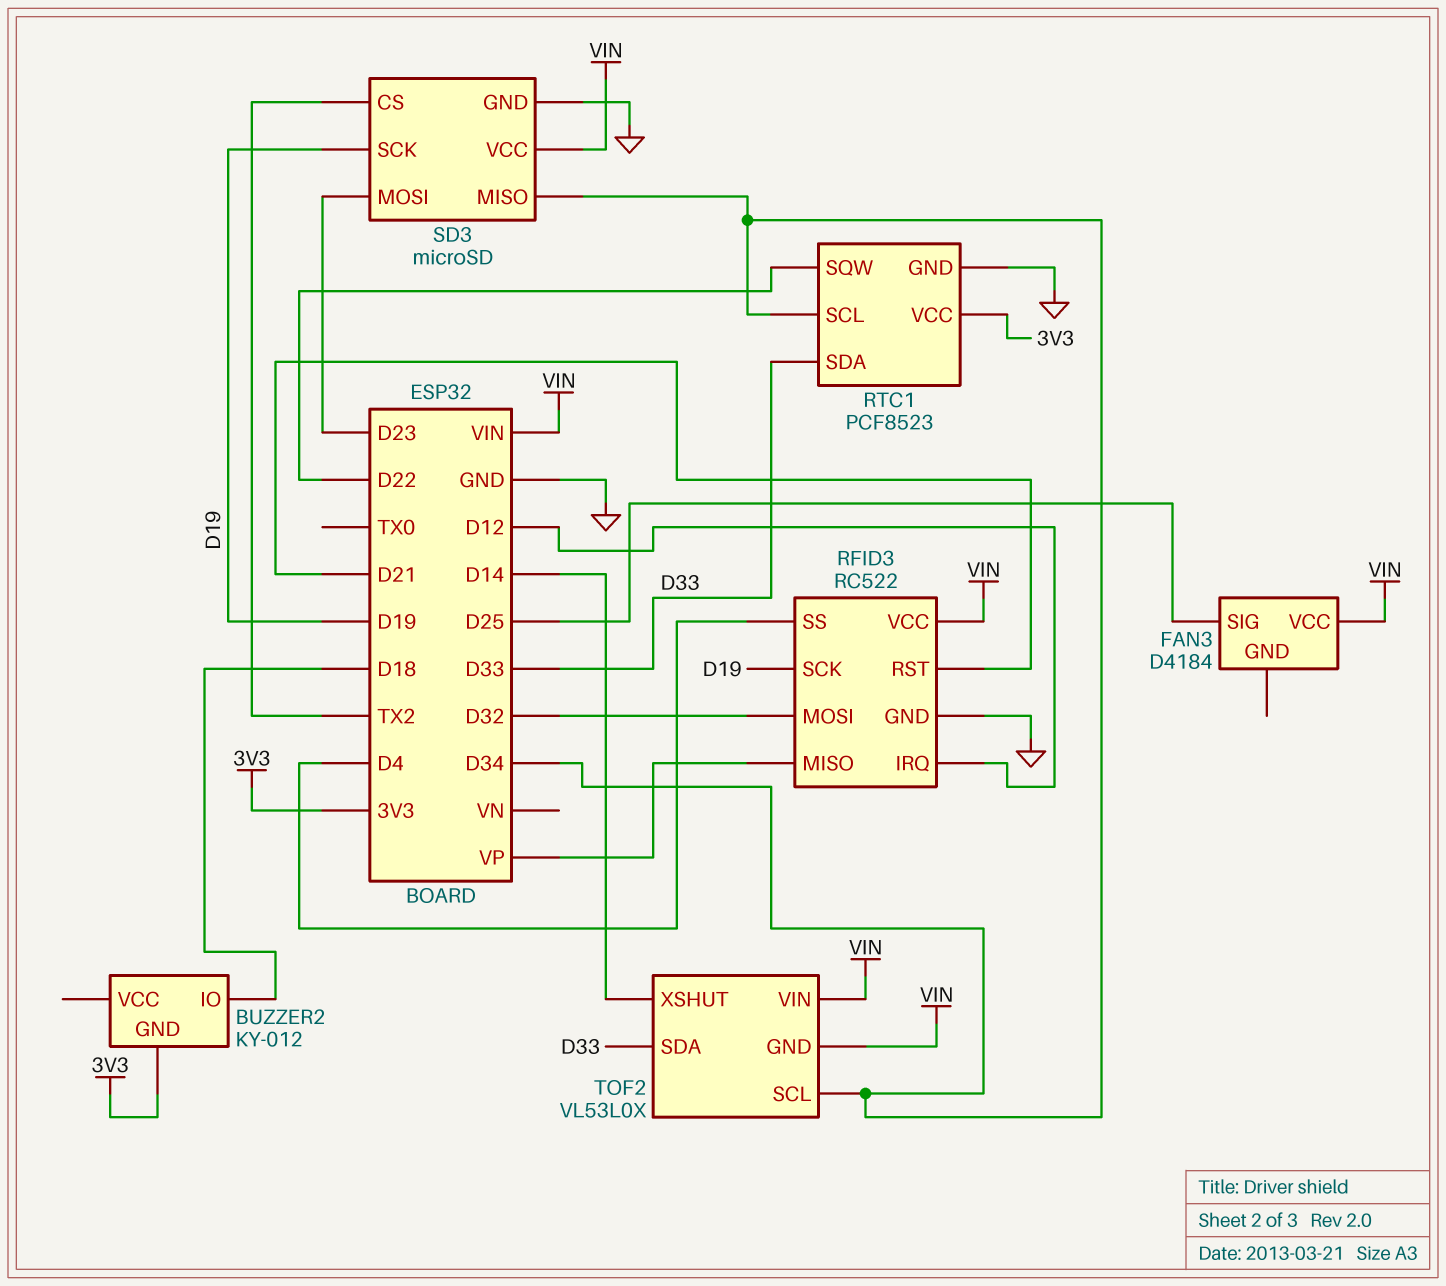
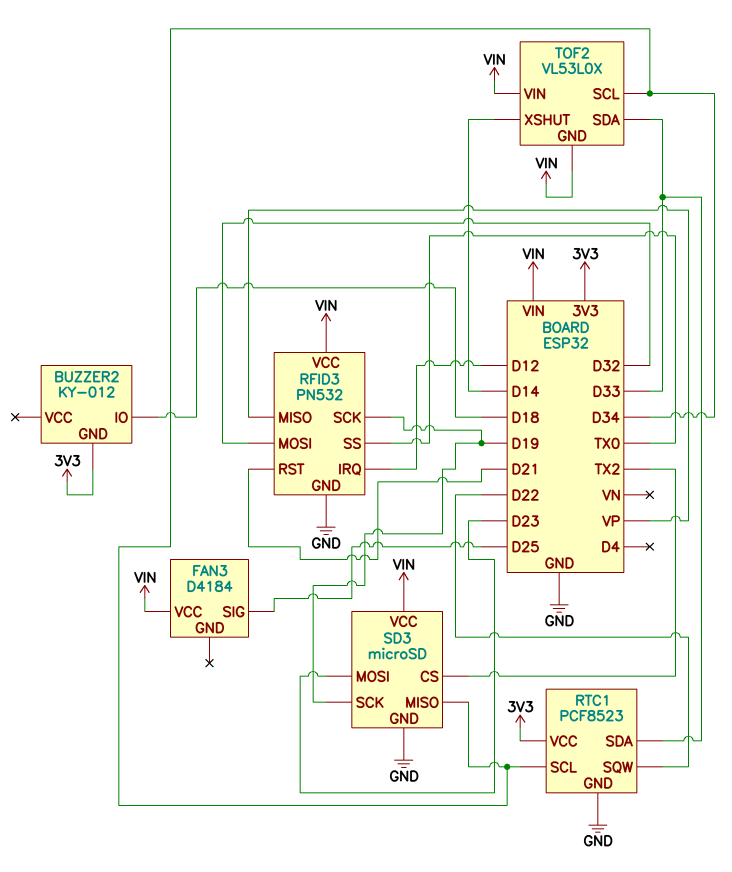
RFID3: RC522 -> PN532
RFID3 pin SS: D4 -> TX0

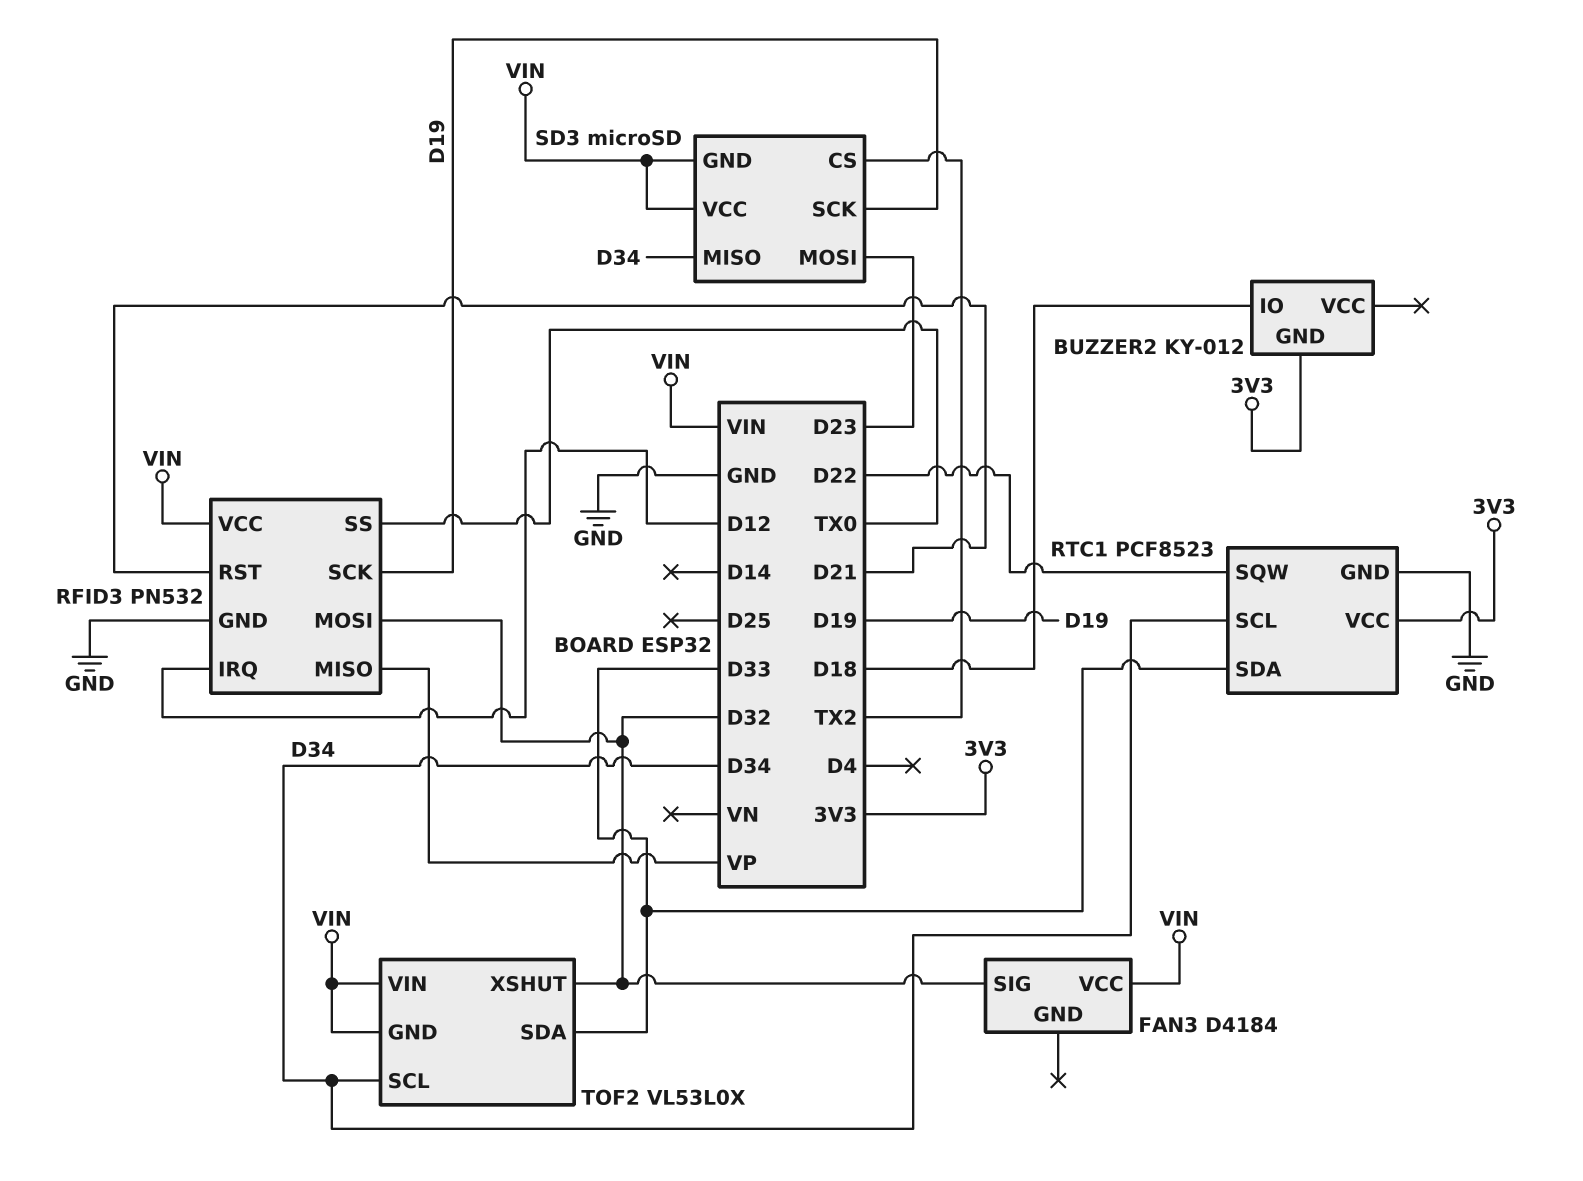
FAN3 pin SIG: D25 -> D32
SD3 pin GND: GND -> VIN
TOF2 pin XSHUT: D14 -> D32

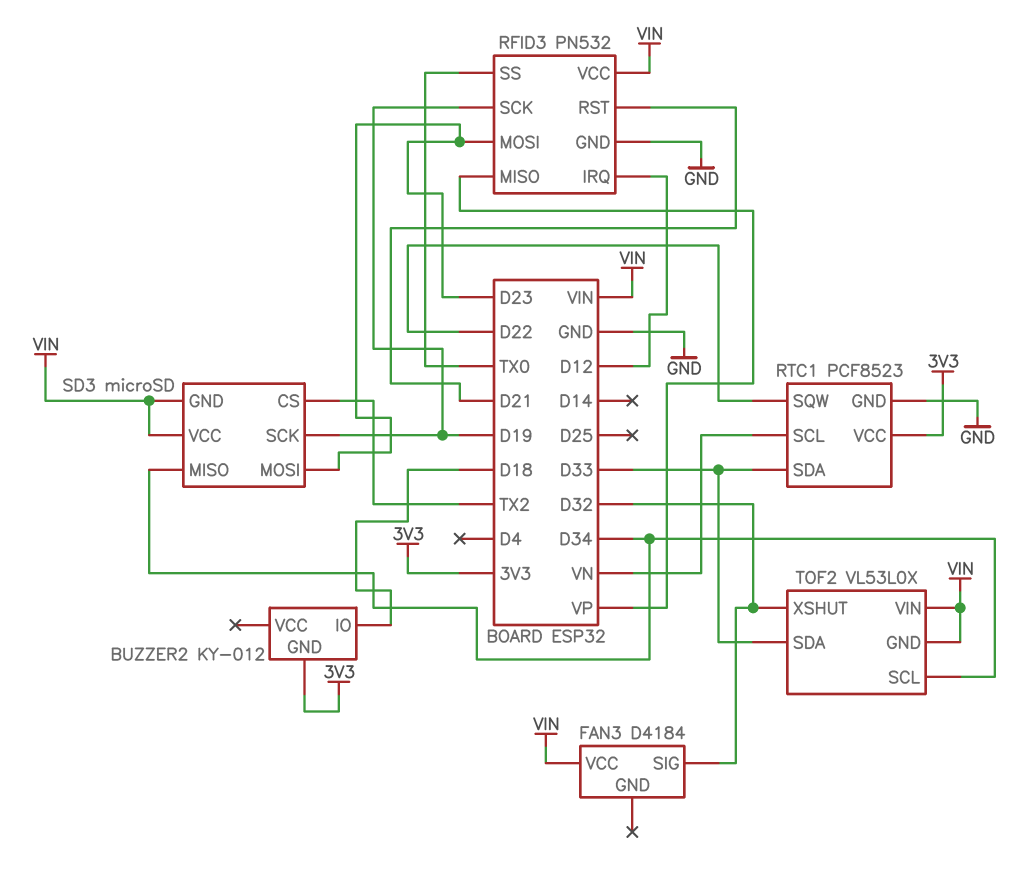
RFID3 pin MOSI: D32 -> D23
RTC1 pin SCL: D34 -> VN

